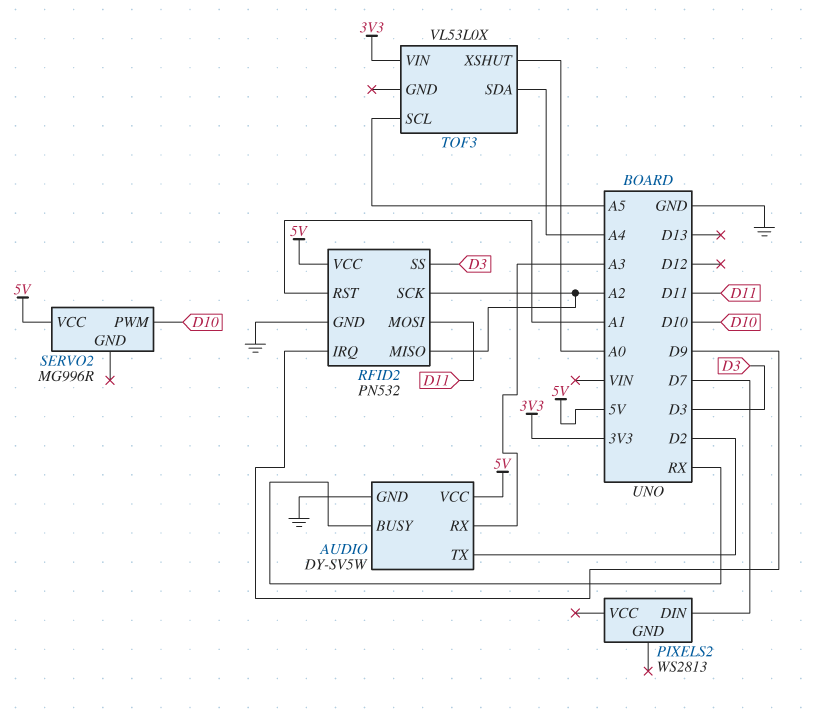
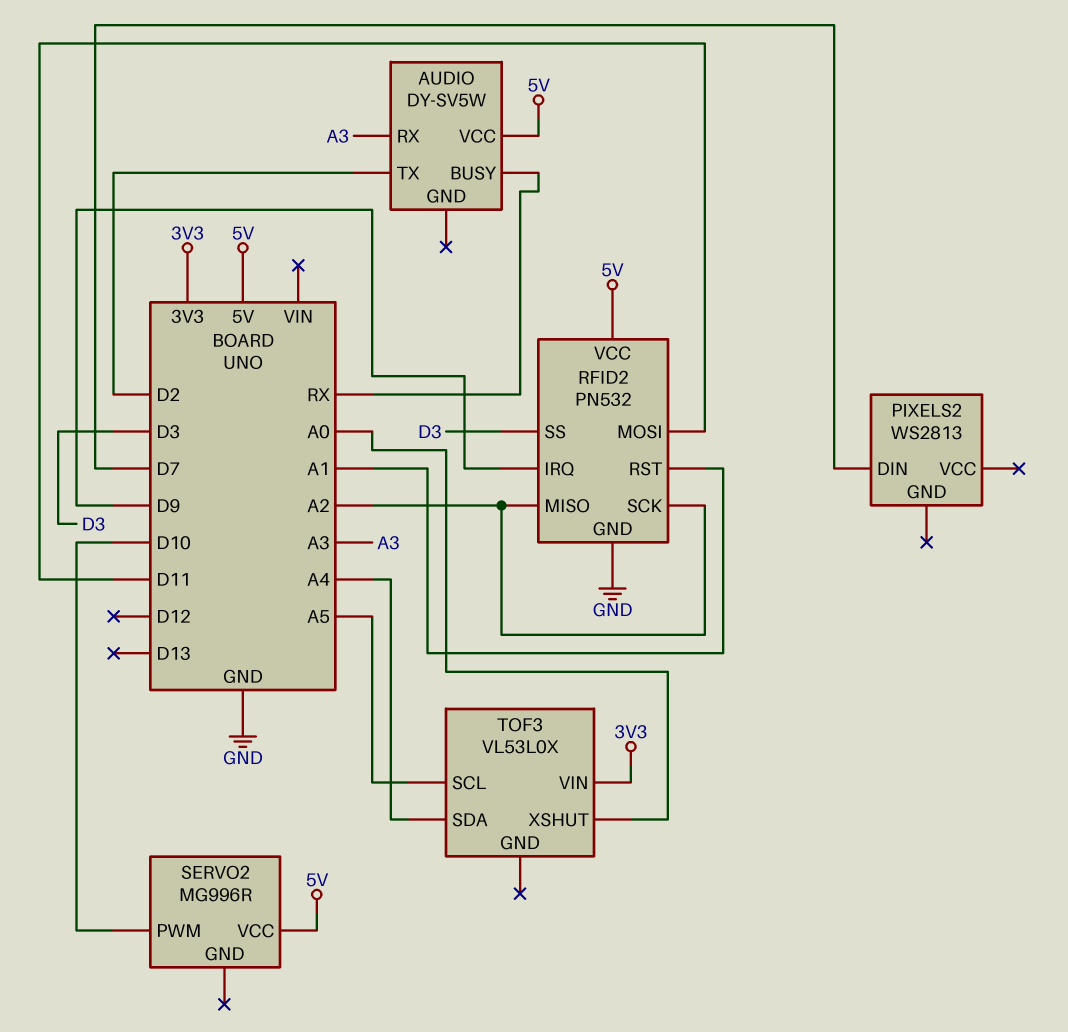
AUDIO pin GND: GND -> none

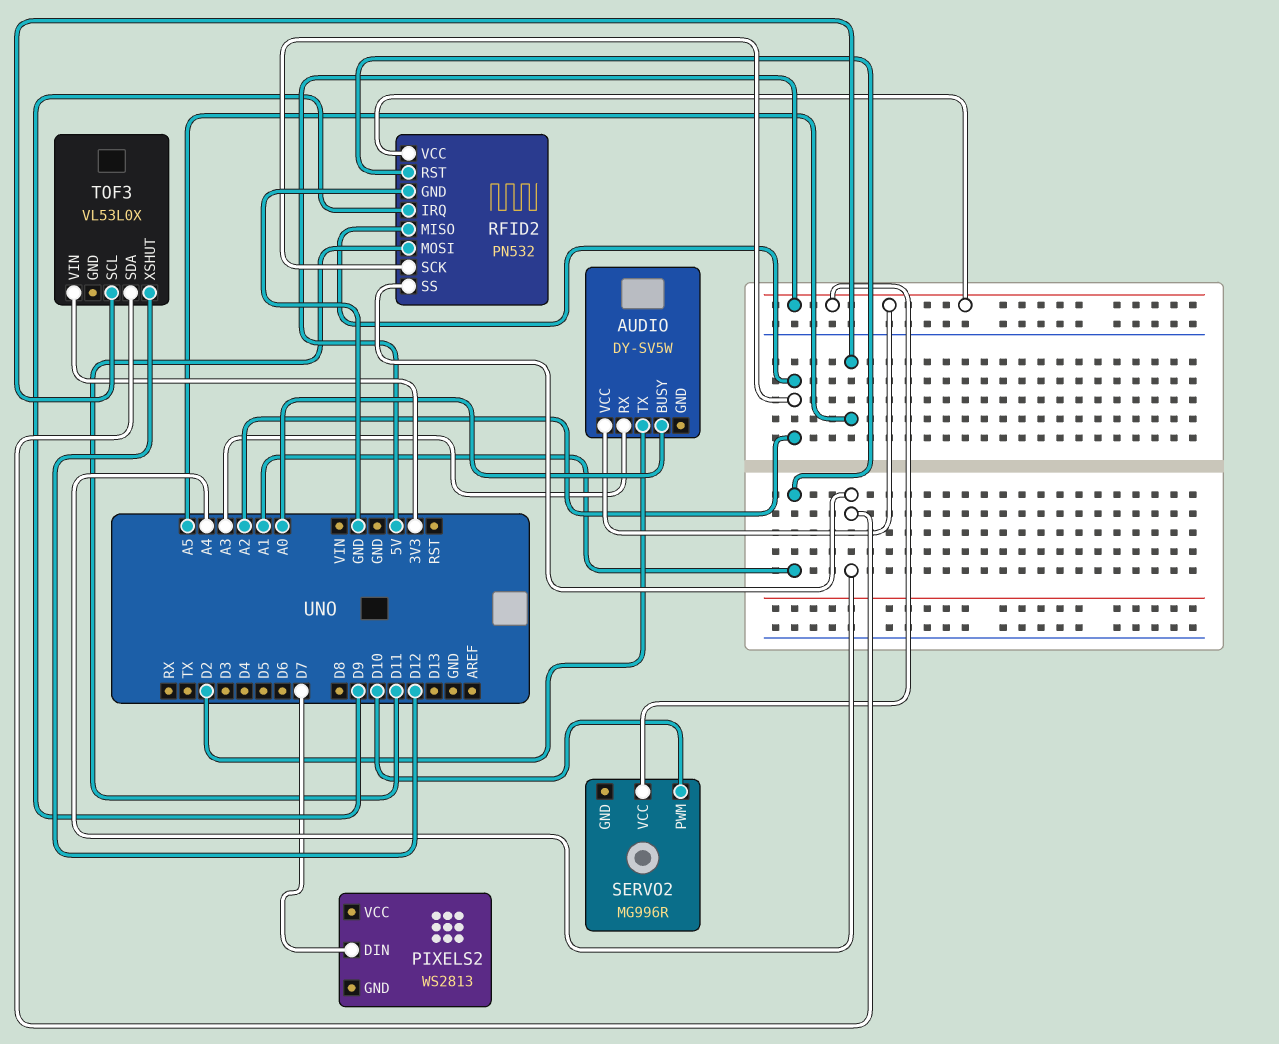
AUDIO pin BUSY: RX -> A0
RFID2 pin SS: D3 -> A4
TOF3 pin XSHUT: A0 -> D12

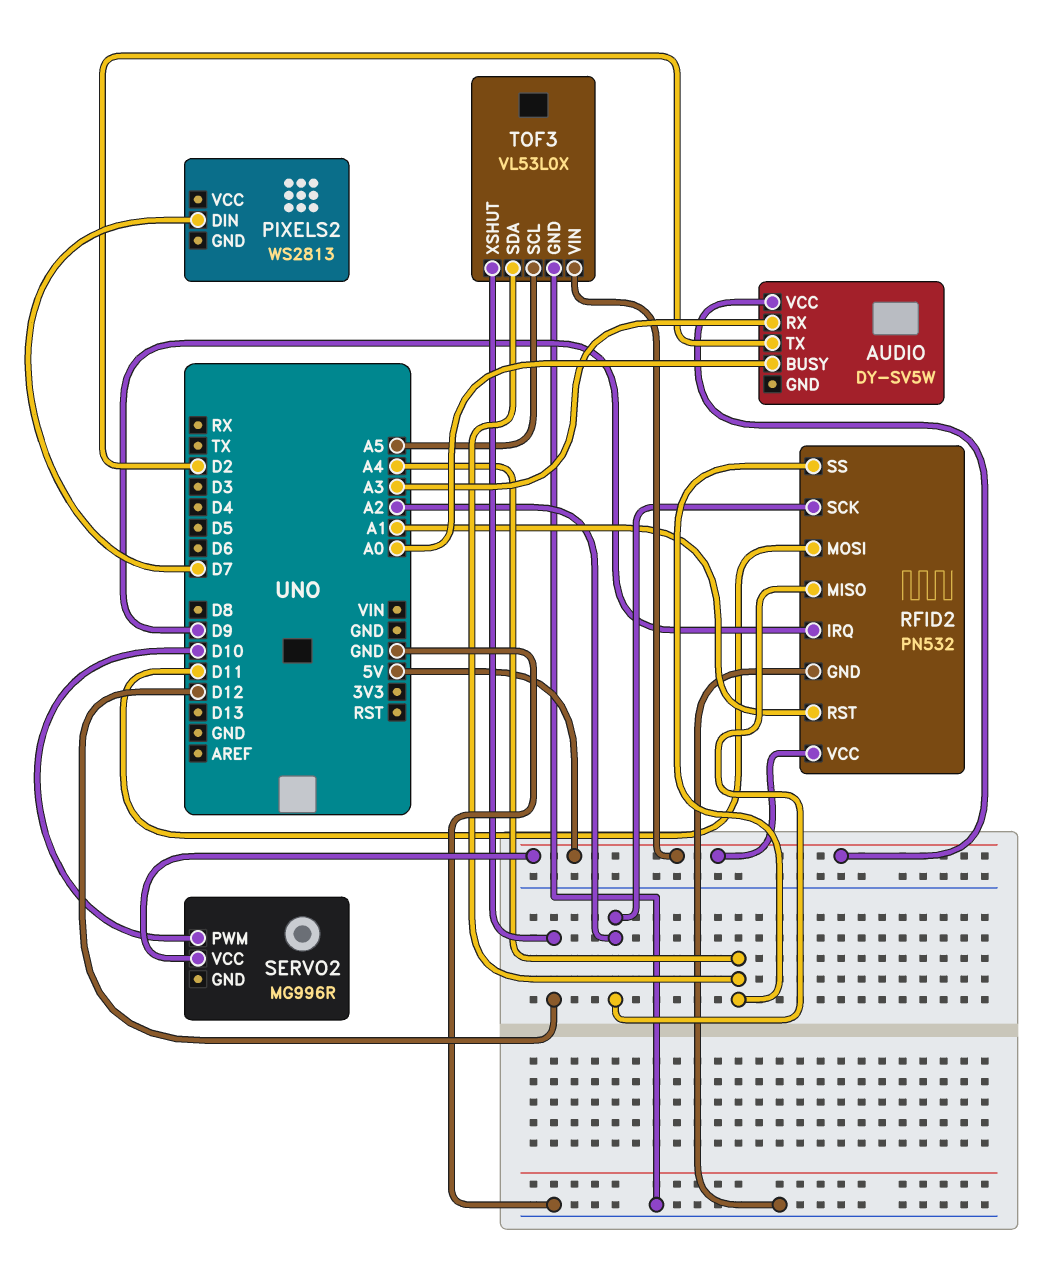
TOF3 pin GND: none -> GND
TOF3 pin VIN: 3V3 -> 5V

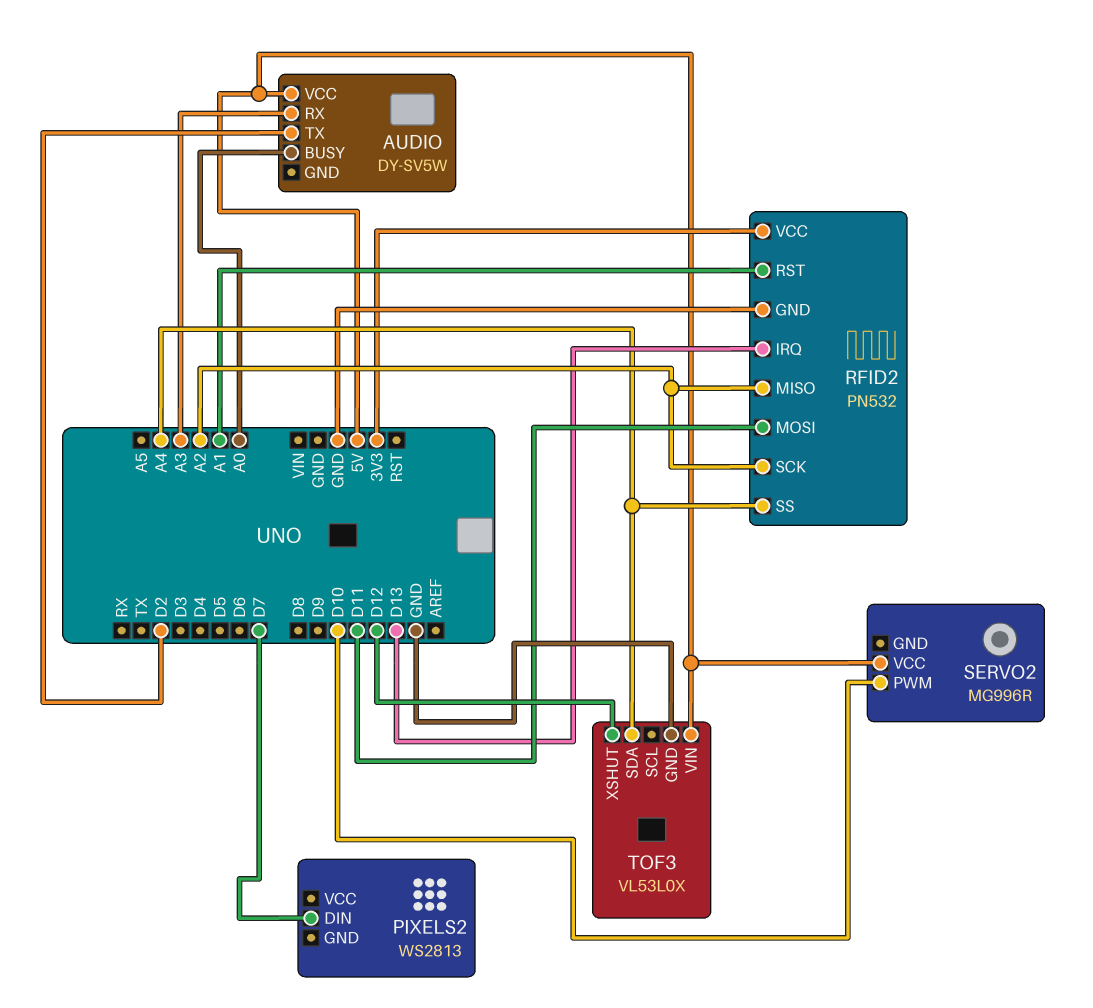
RFID2 pin IRQ: D9 -> D13
RFID2 pin VCC: 5V -> 3V3
TOF3 pin SCL: A5 -> none

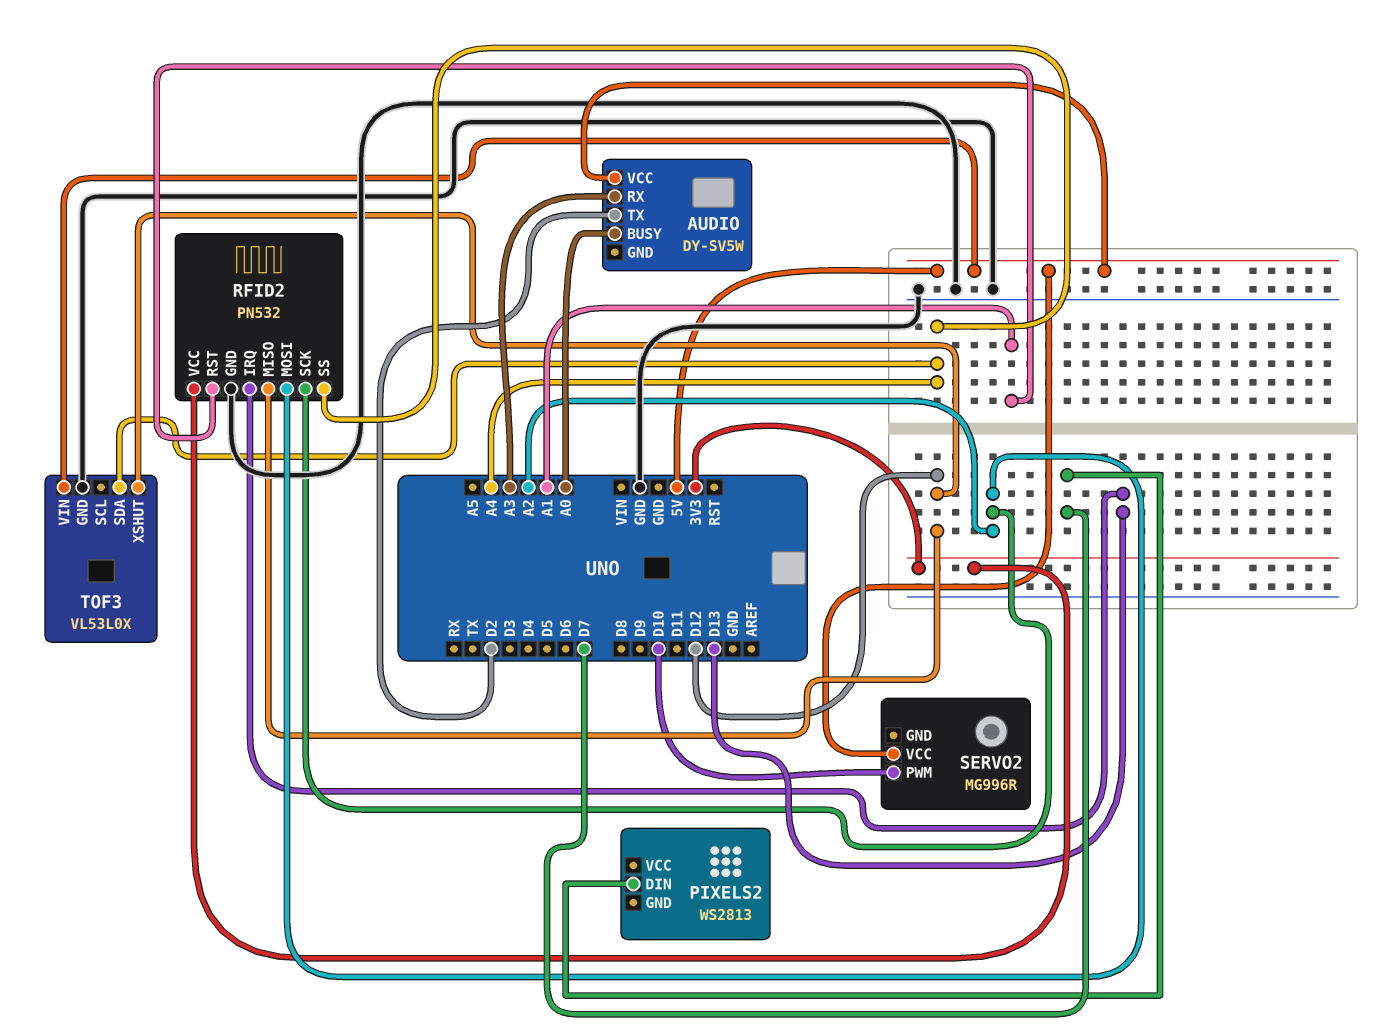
RFID2 pin MISO: A2 -> D12
RFID2 pin MOSI: D11 -> A2

